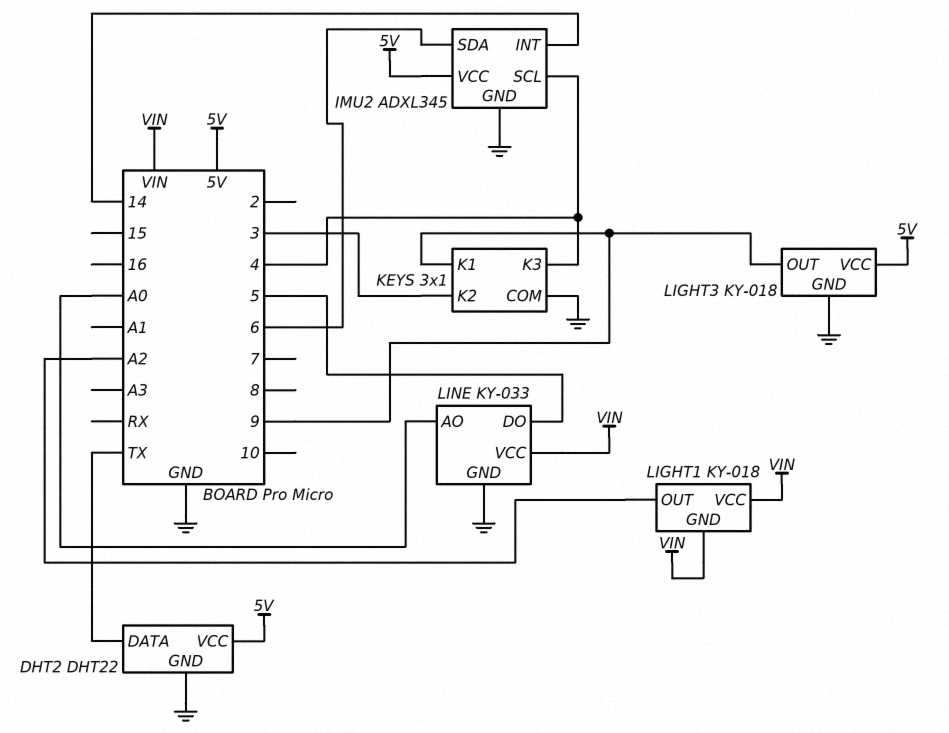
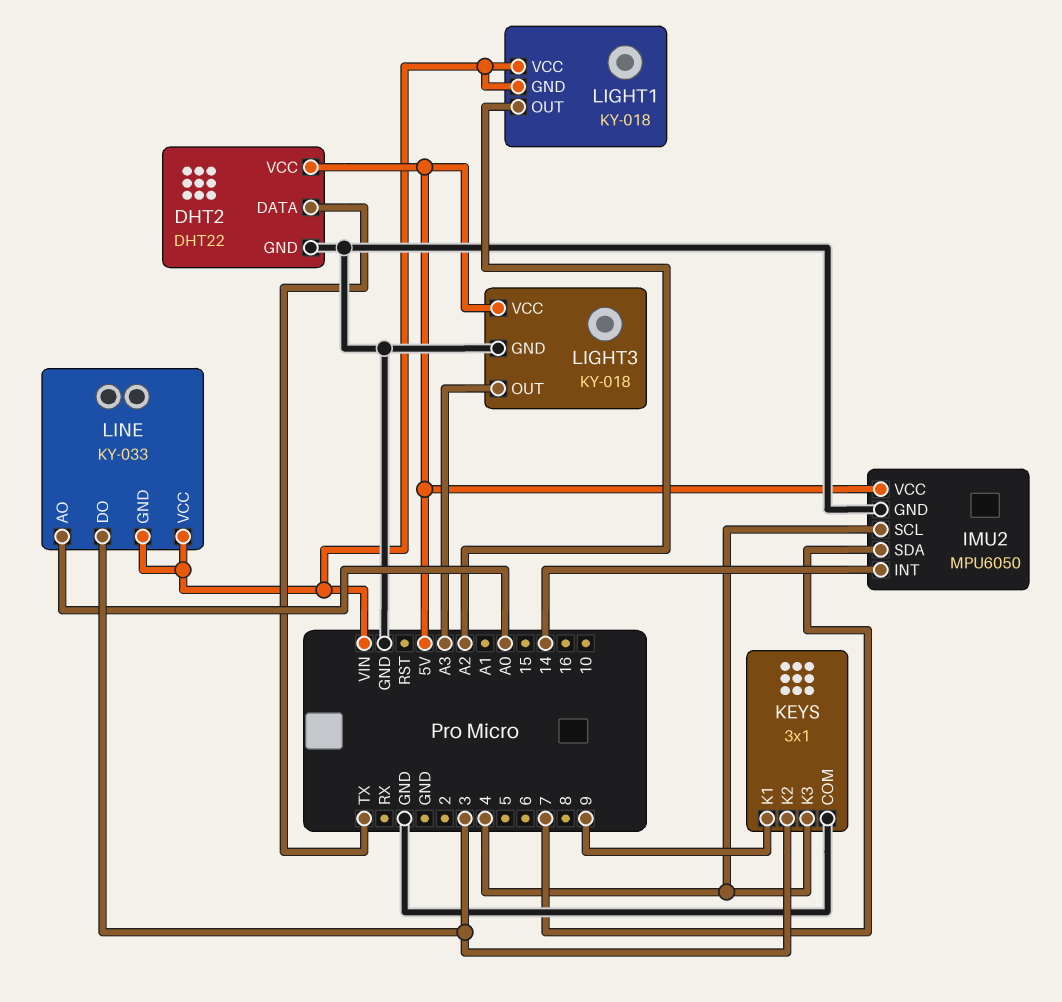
IMU2: ADXL345 -> MPU6050
IMU2 pin SDA: 6 -> 7
LIGHT3 pin OUT: 9 -> A3
LINE pin DO: 5 -> 3
LINE pin GND: GND -> VIN

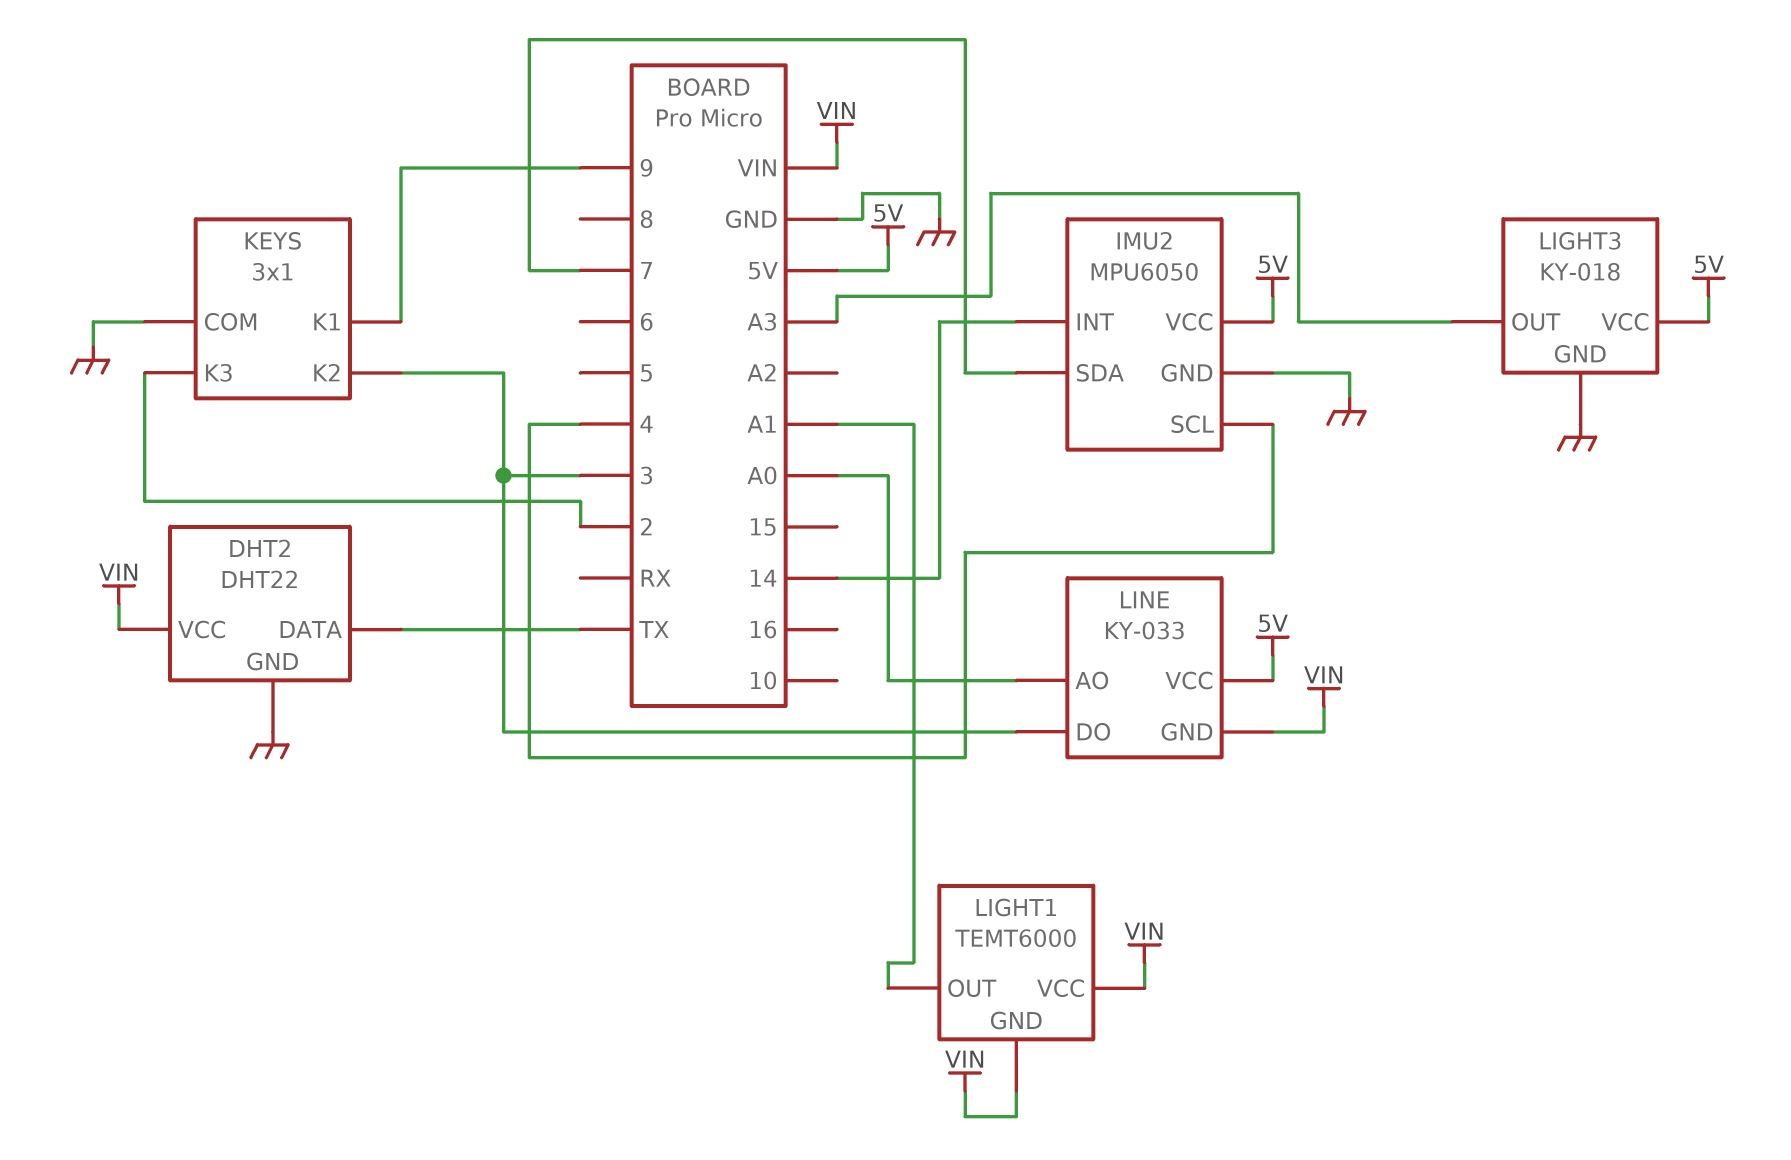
DHT2 pin VCC: 5V -> VIN
KEYS pin K3: 4 -> 2
LIGHT1: KY-018 -> TEMT6000
LIGHT1 pin OUT: A2 -> A1
LINE pin VCC: VIN -> 5V

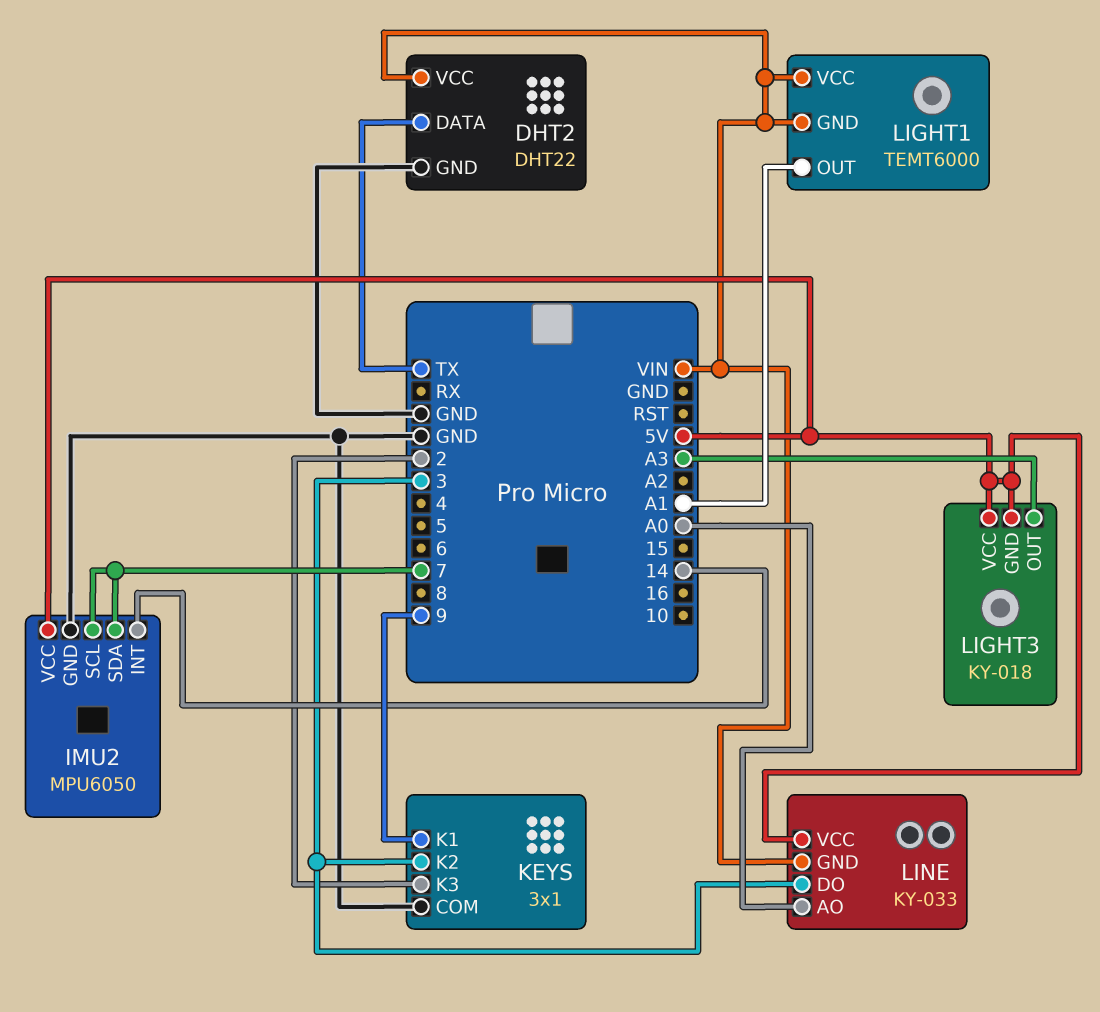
IMU2 pin SCL: 4 -> 7
LIGHT3 pin GND: GND -> 5V

